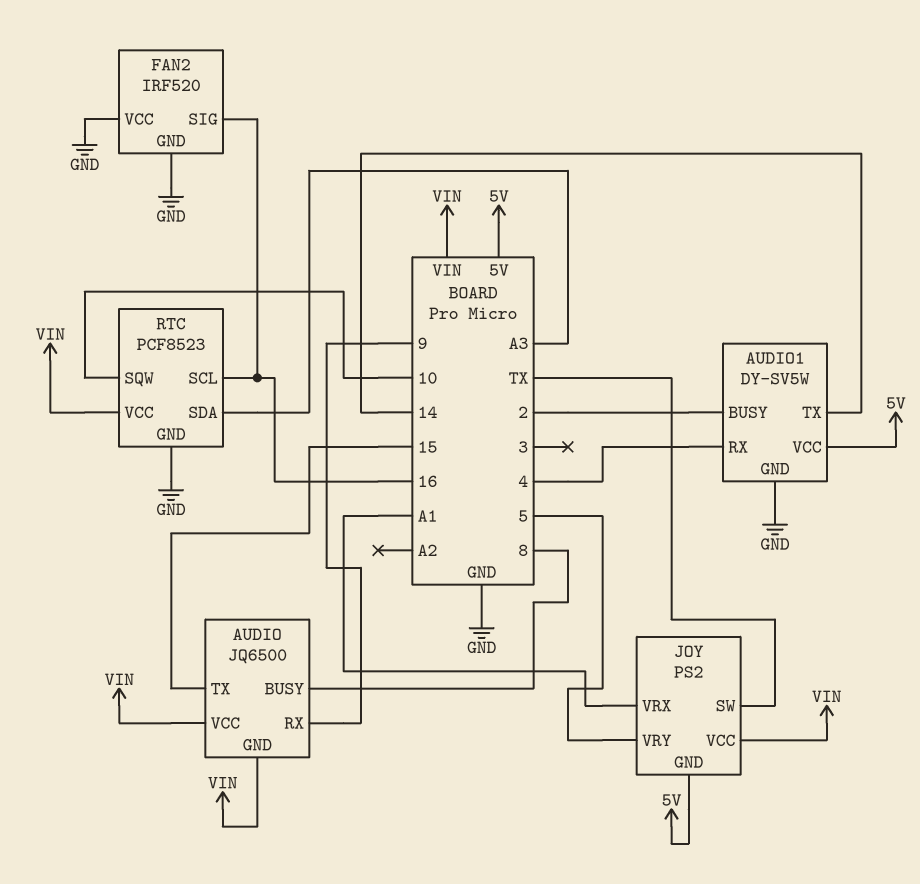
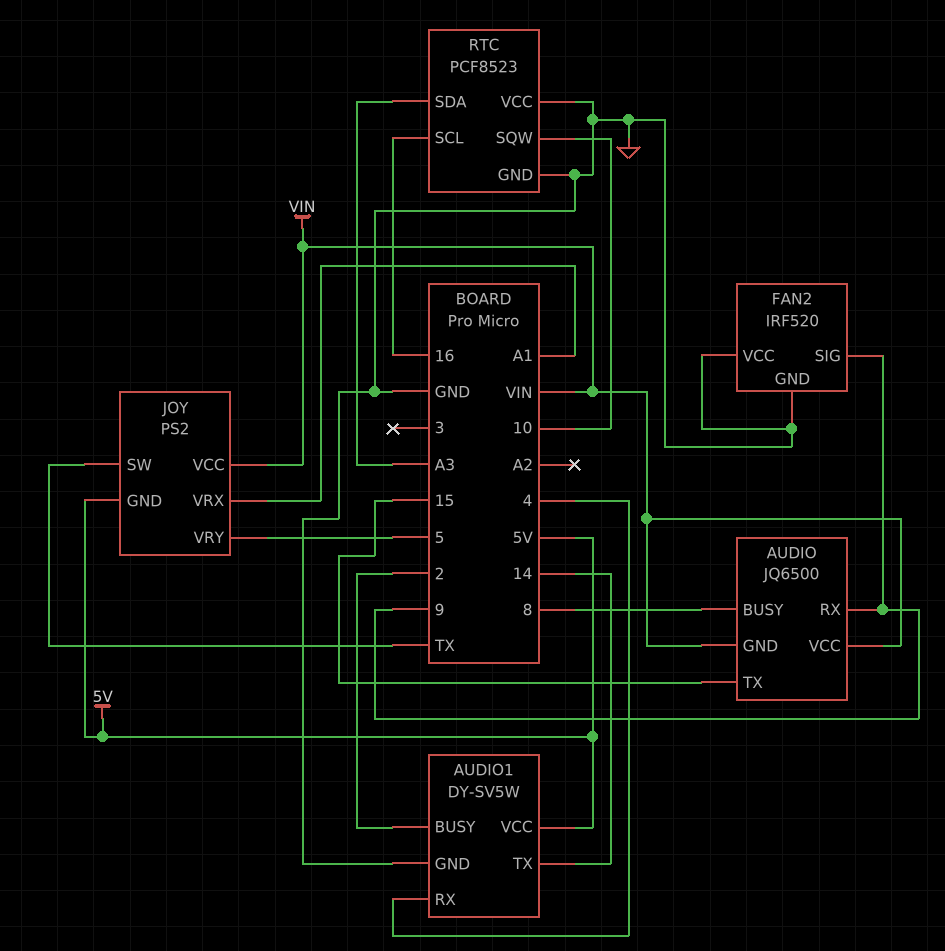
FAN2 pin SIG: 16 -> 9
RTC pin VCC: VIN -> GND

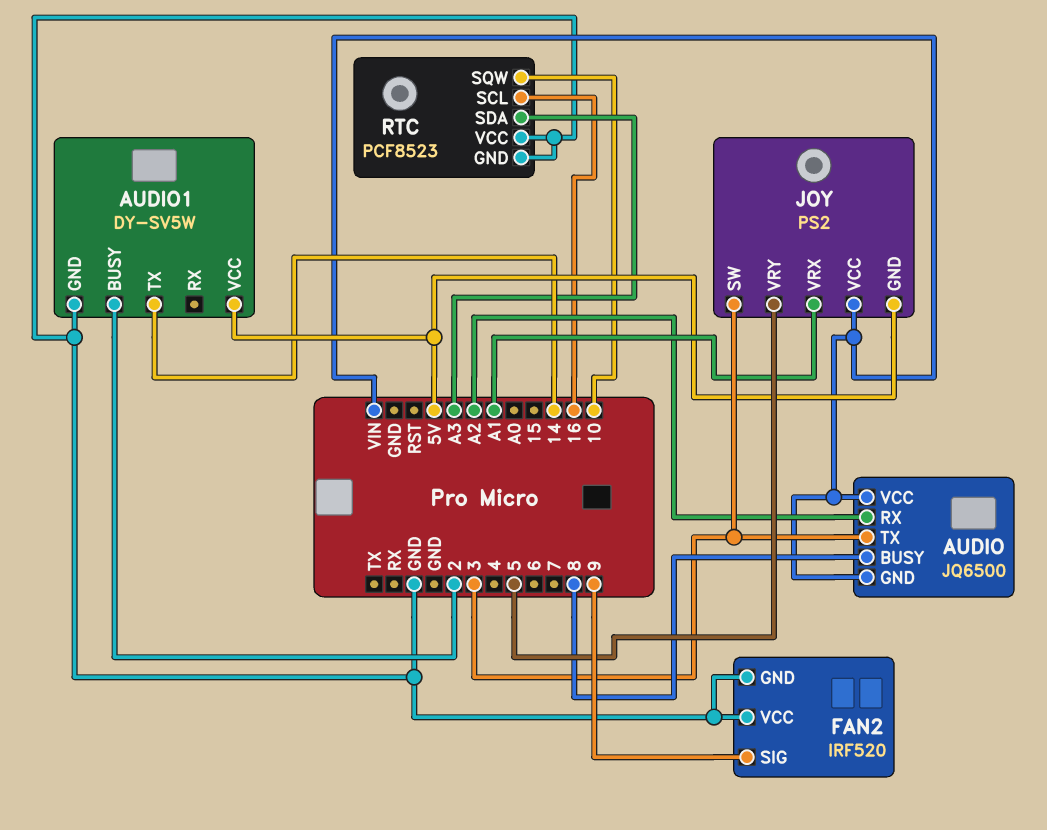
AUDIO pin RX: 9 -> A2
AUDIO pin TX: 15 -> 3
AUDIO1 pin RX: 4 -> none
JOY pin SW: TX -> 3

